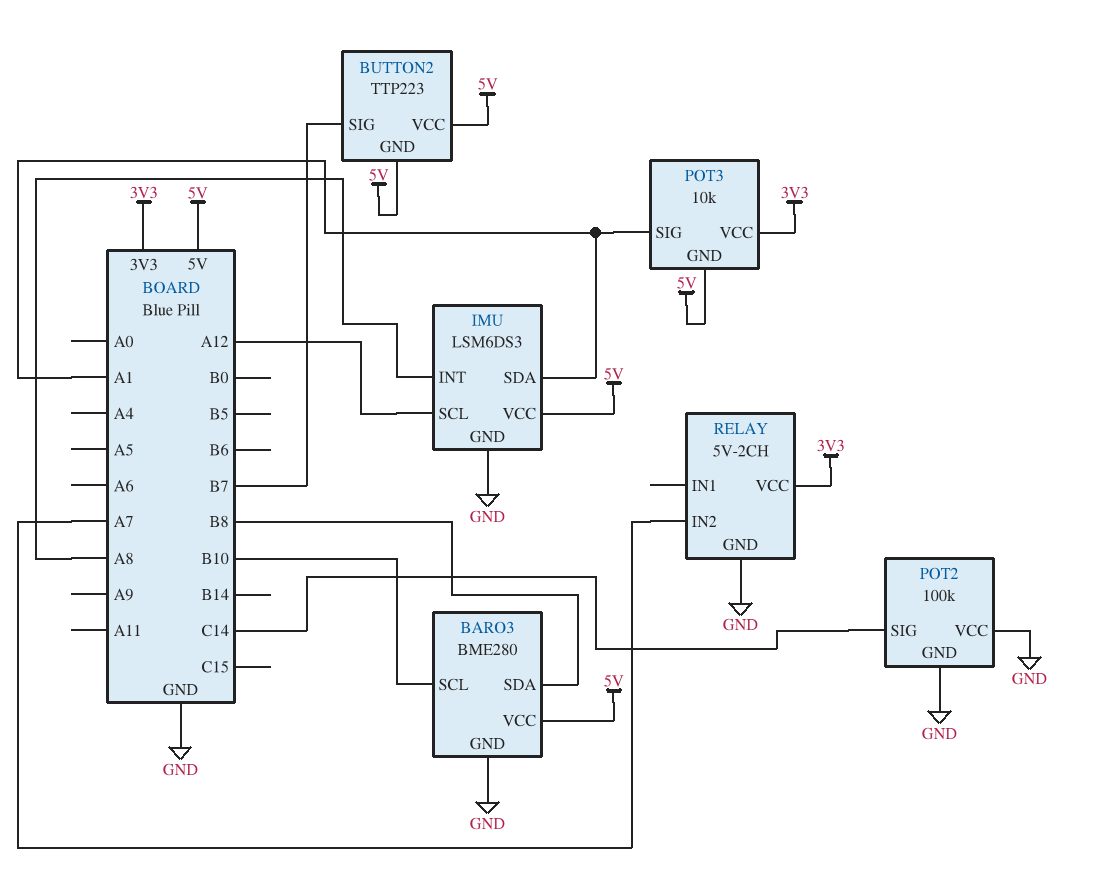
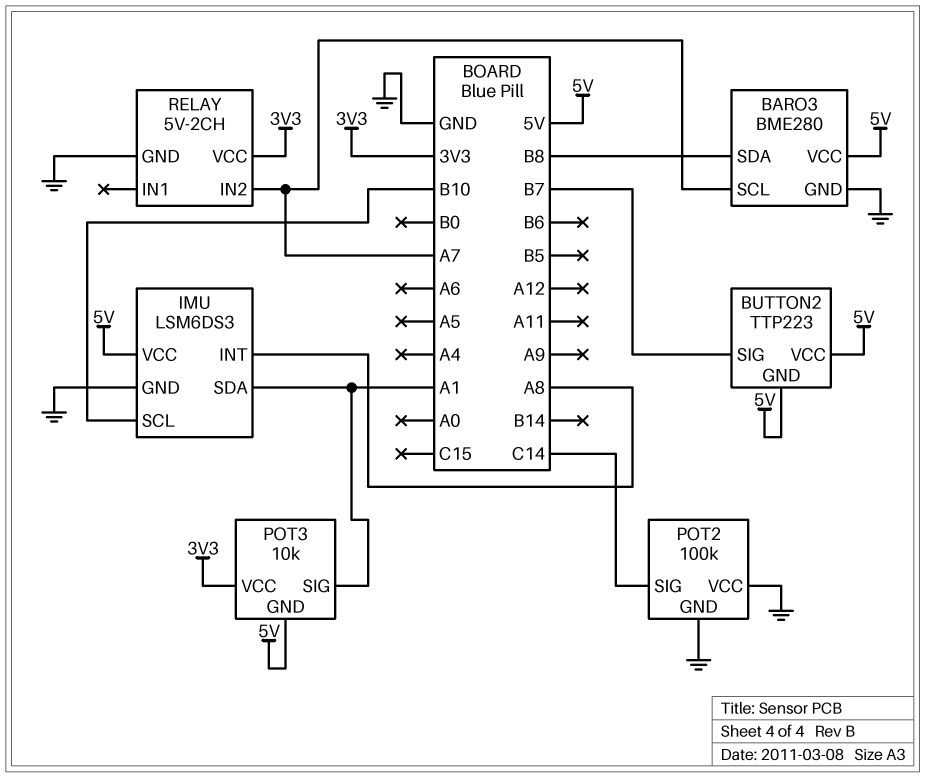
BARO3 pin SCL: B10 -> A7
IMU pin SCL: A12 -> B10

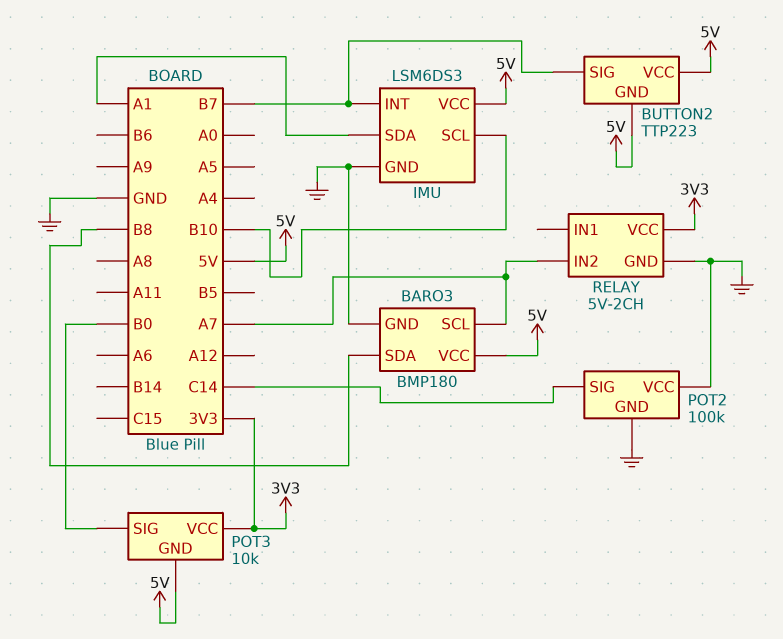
BARO3: BME280 -> BMP180
IMU pin INT: A8 -> B7
POT3 pin SIG: A1 -> B0

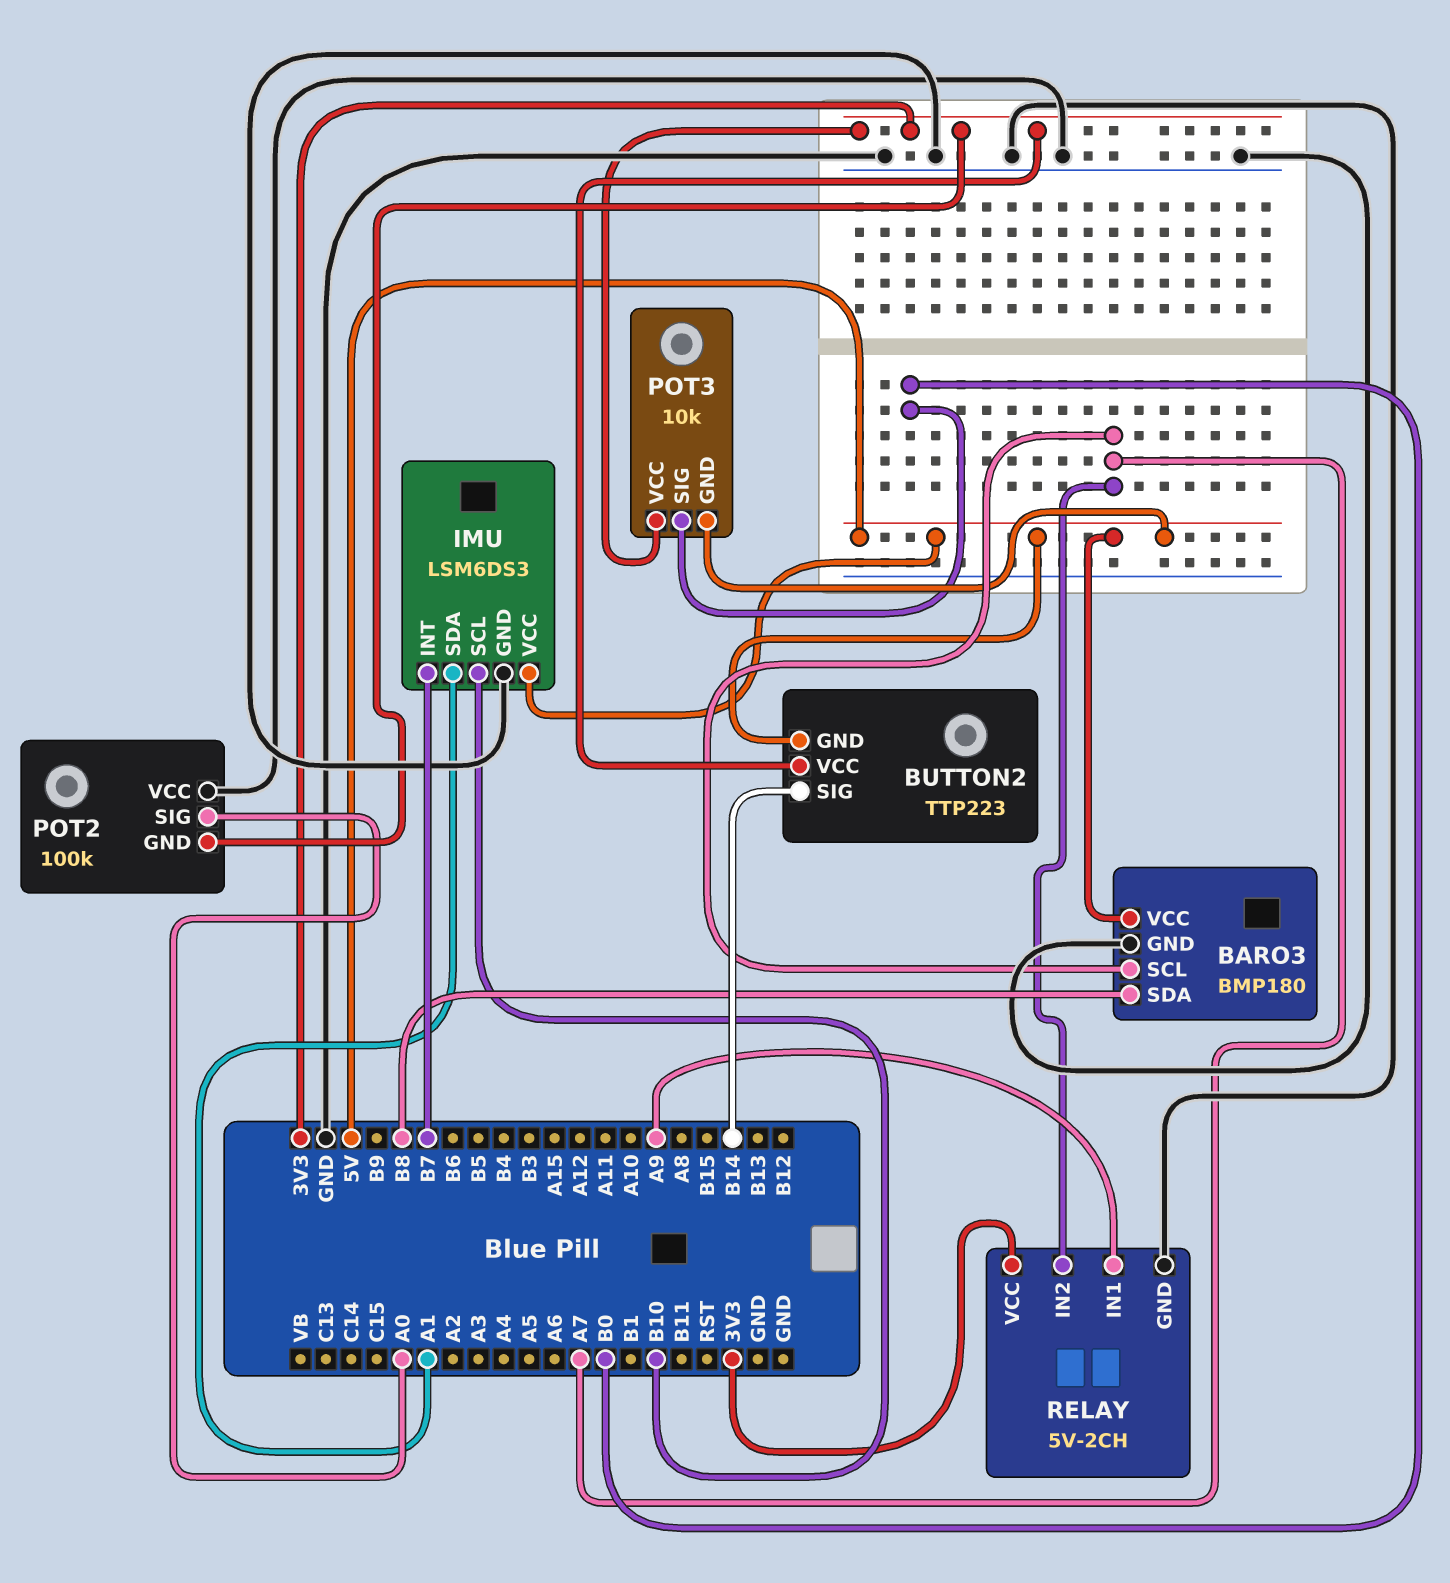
BUTTON2 pin SIG: B7 -> B14
BUTTON2 pin VCC: 5V -> 3V3
POT2 pin GND: GND -> 3V3
POT2 pin SIG: C14 -> A0
RELAY pin IN1: none -> A9

